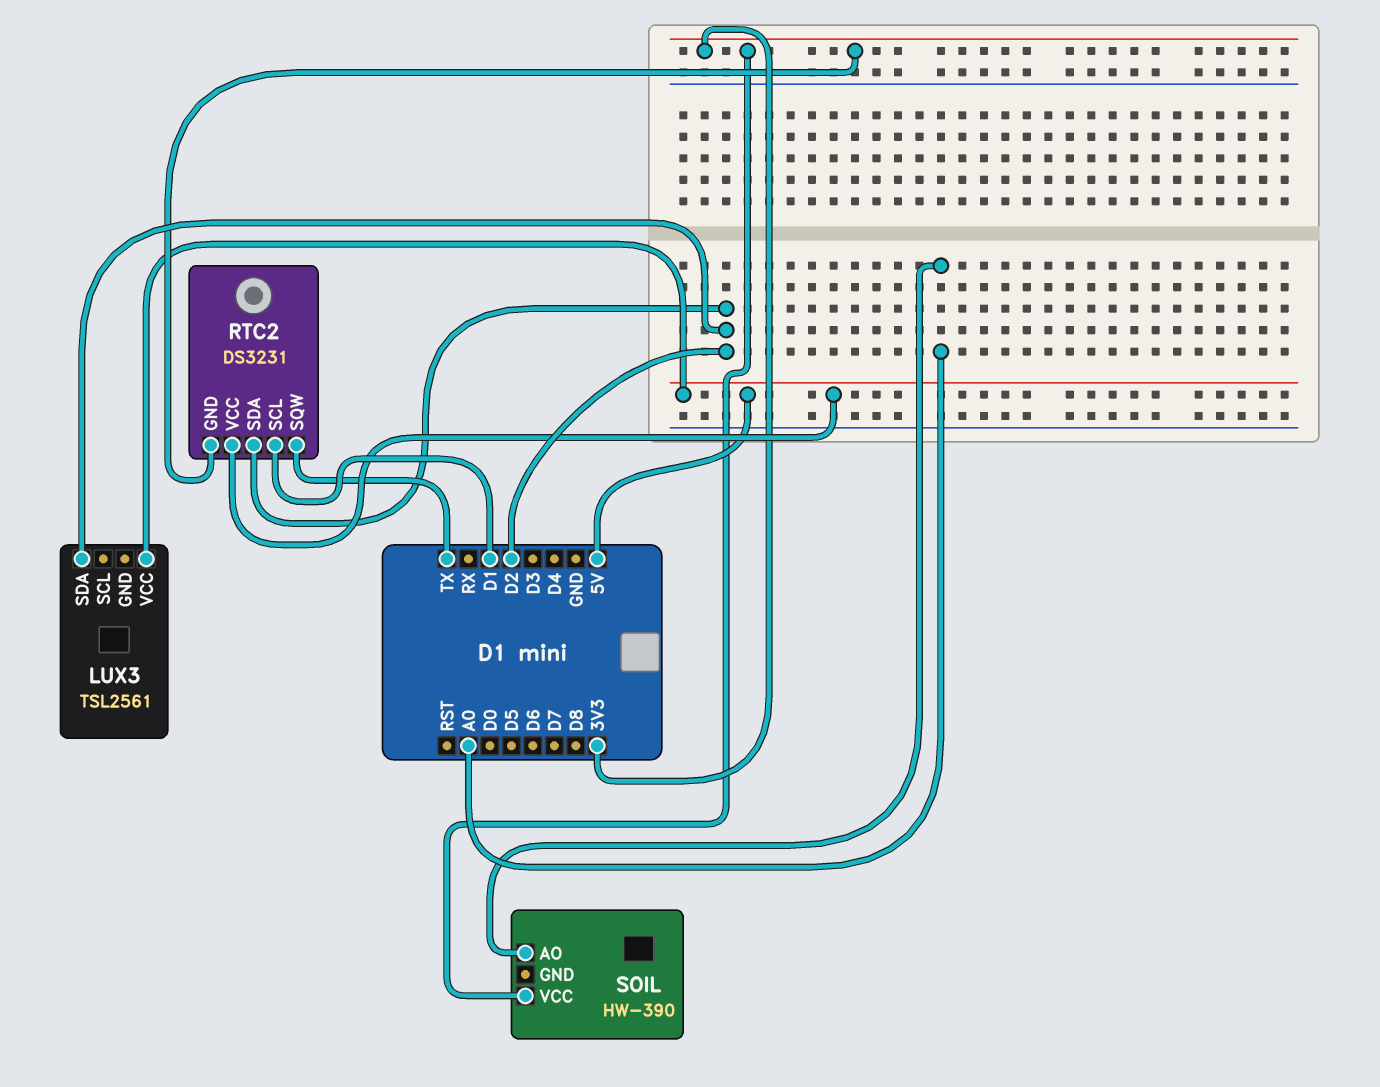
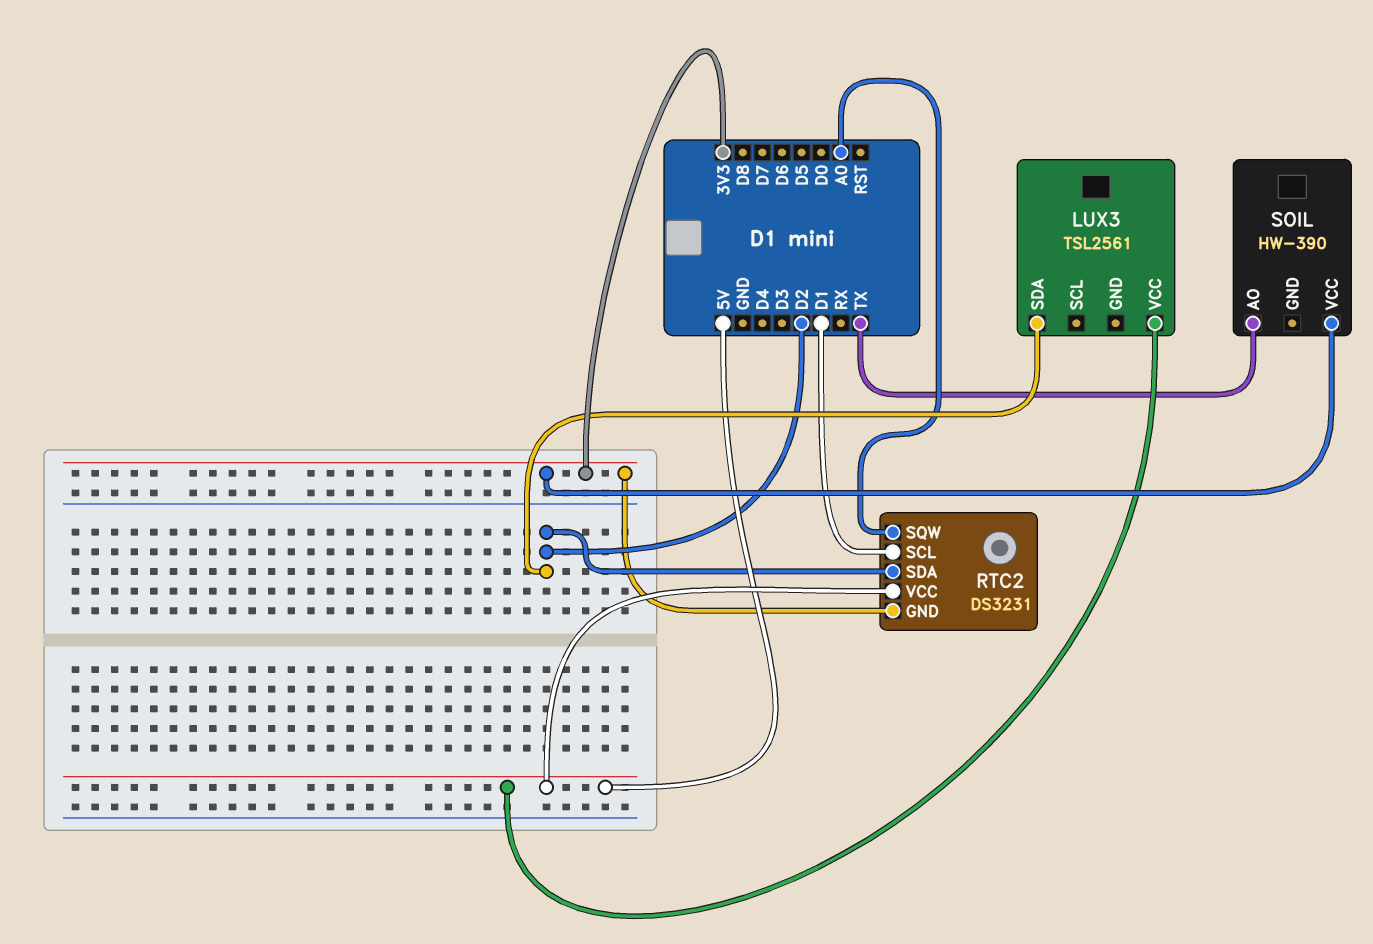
RTC2 pin SQW: TX -> A0
SOIL pin AO: A0 -> TX

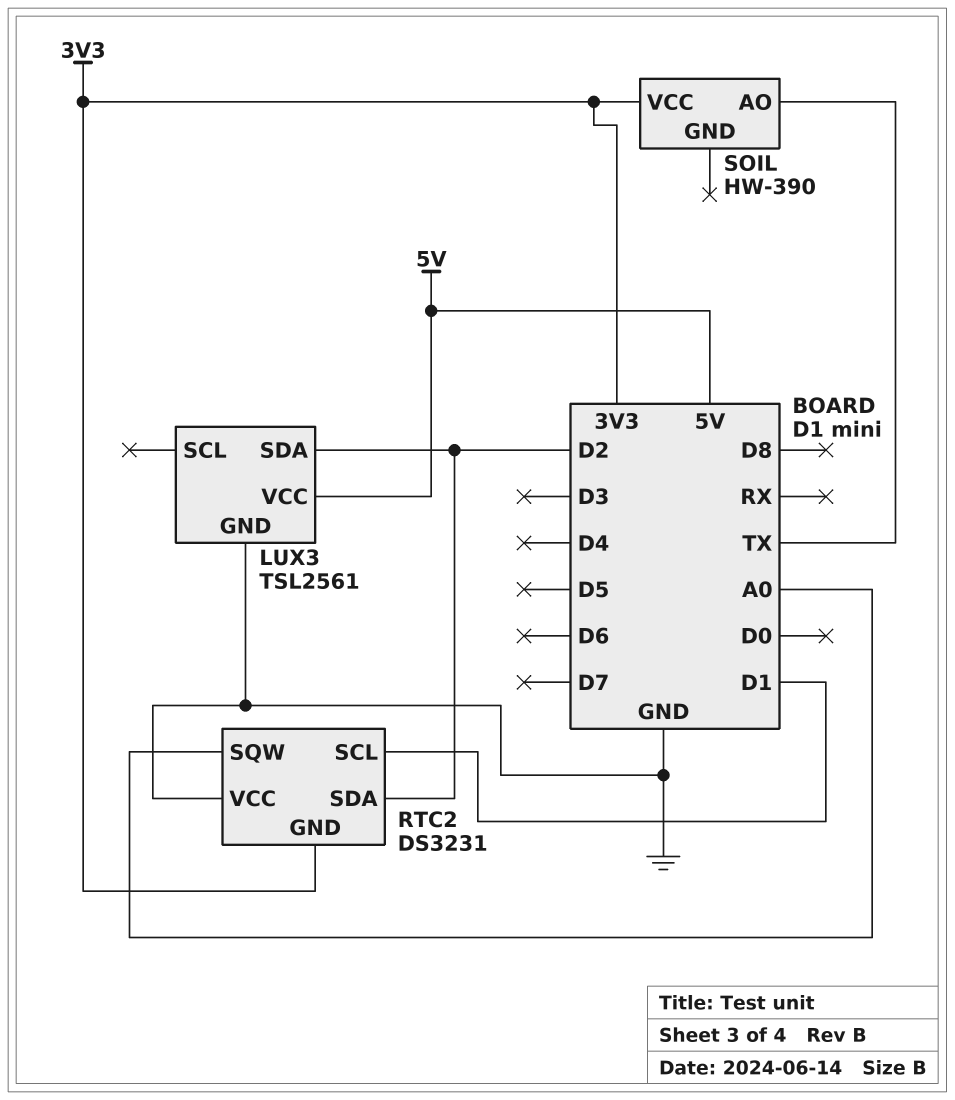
LUX3 pin GND: none -> GND
RTC2 pin VCC: 5V -> GND

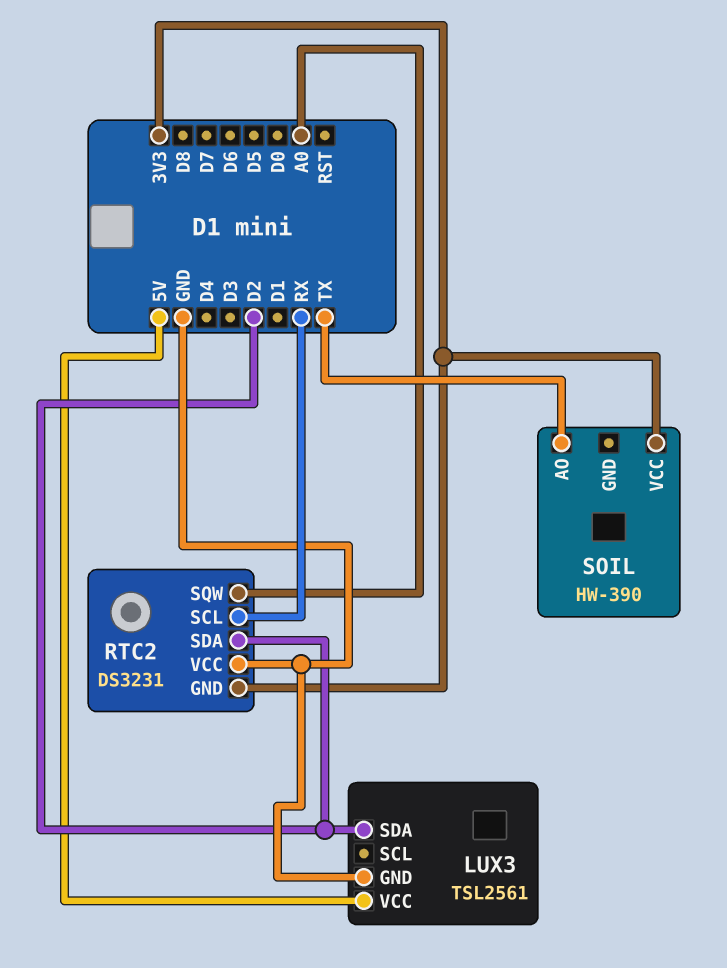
RTC2 pin SCL: D1 -> RX

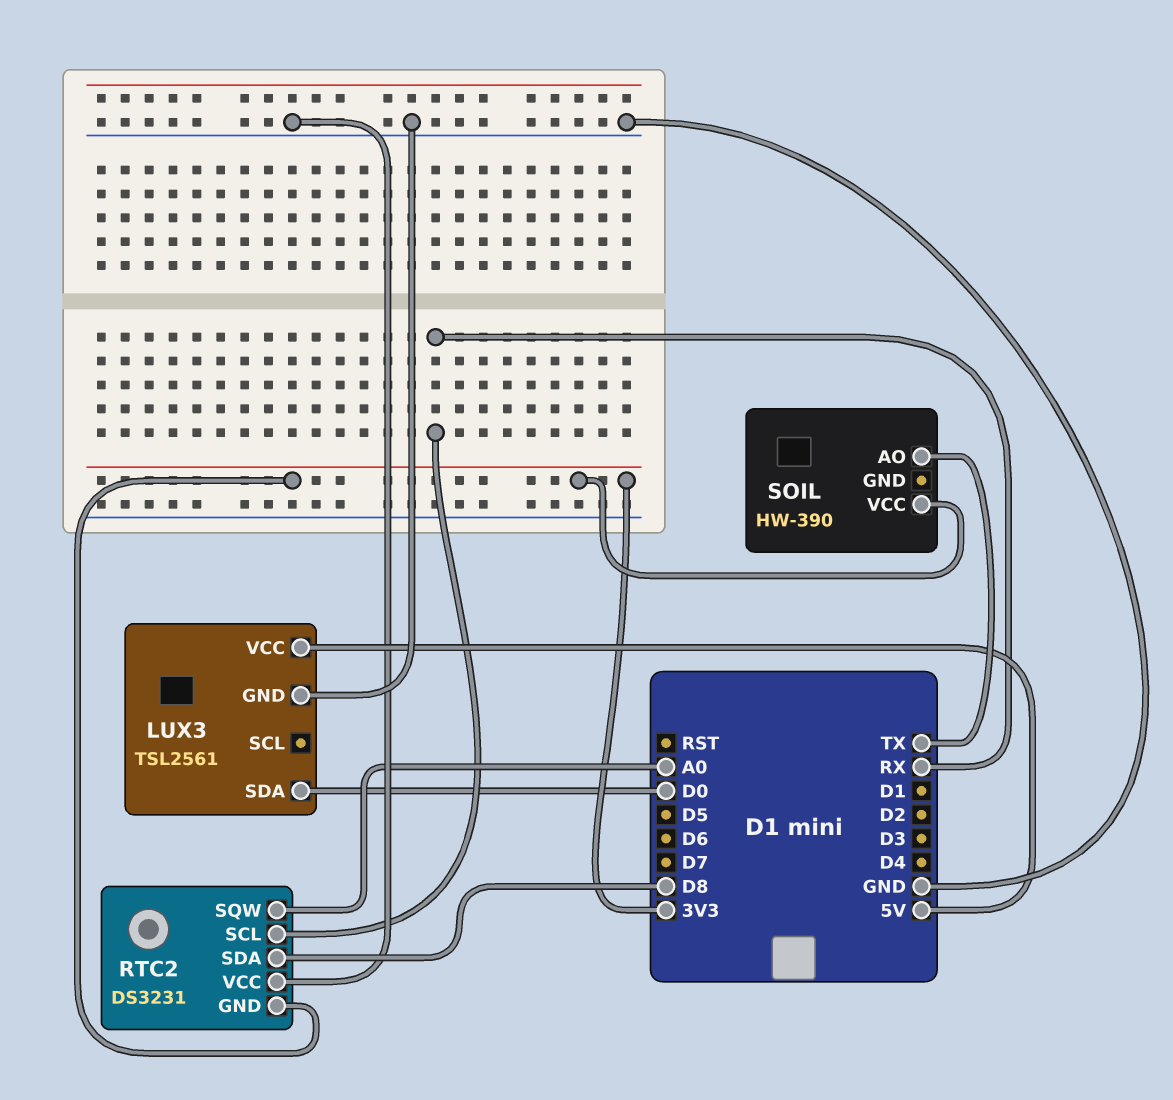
LUX3 pin SDA: D2 -> D0
RTC2 pin SDA: D2 -> D8

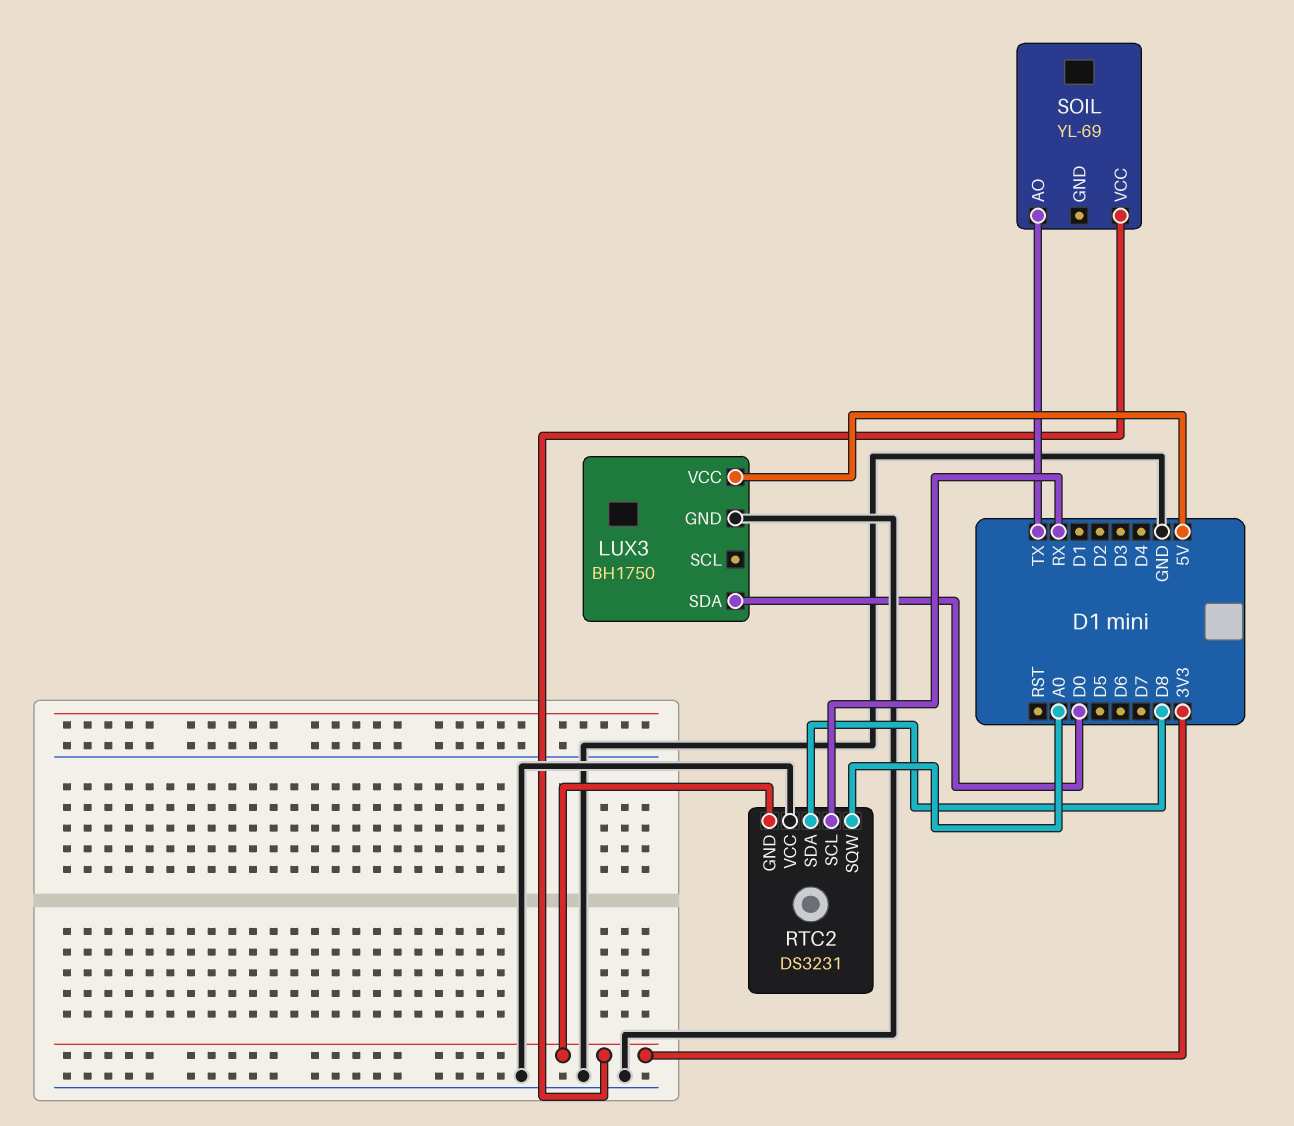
LUX3: TSL2561 -> BH1750
SOIL: HW-390 -> YL-69

